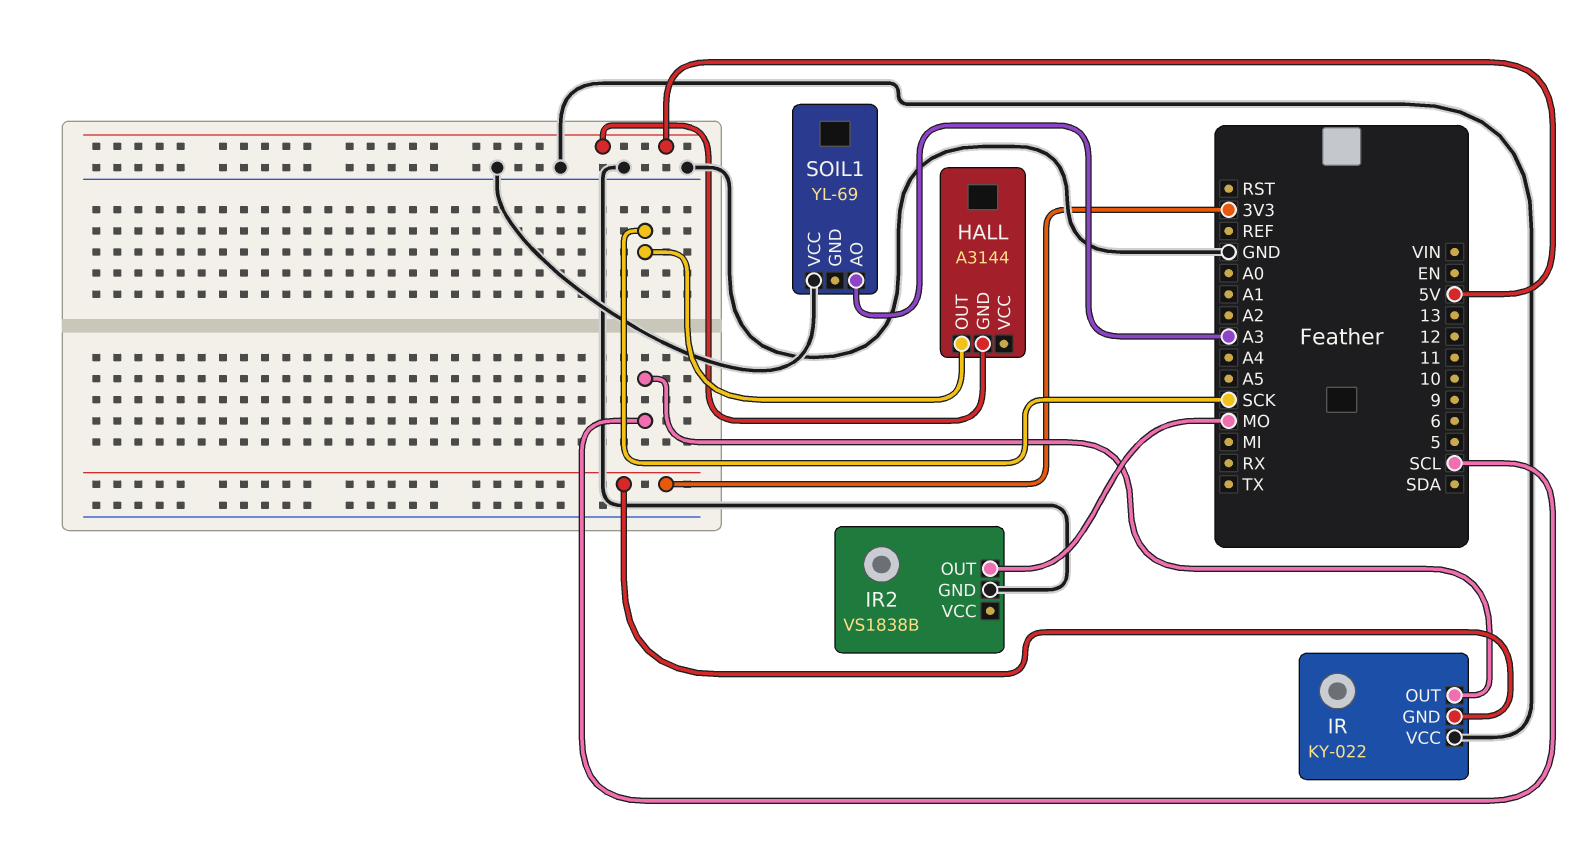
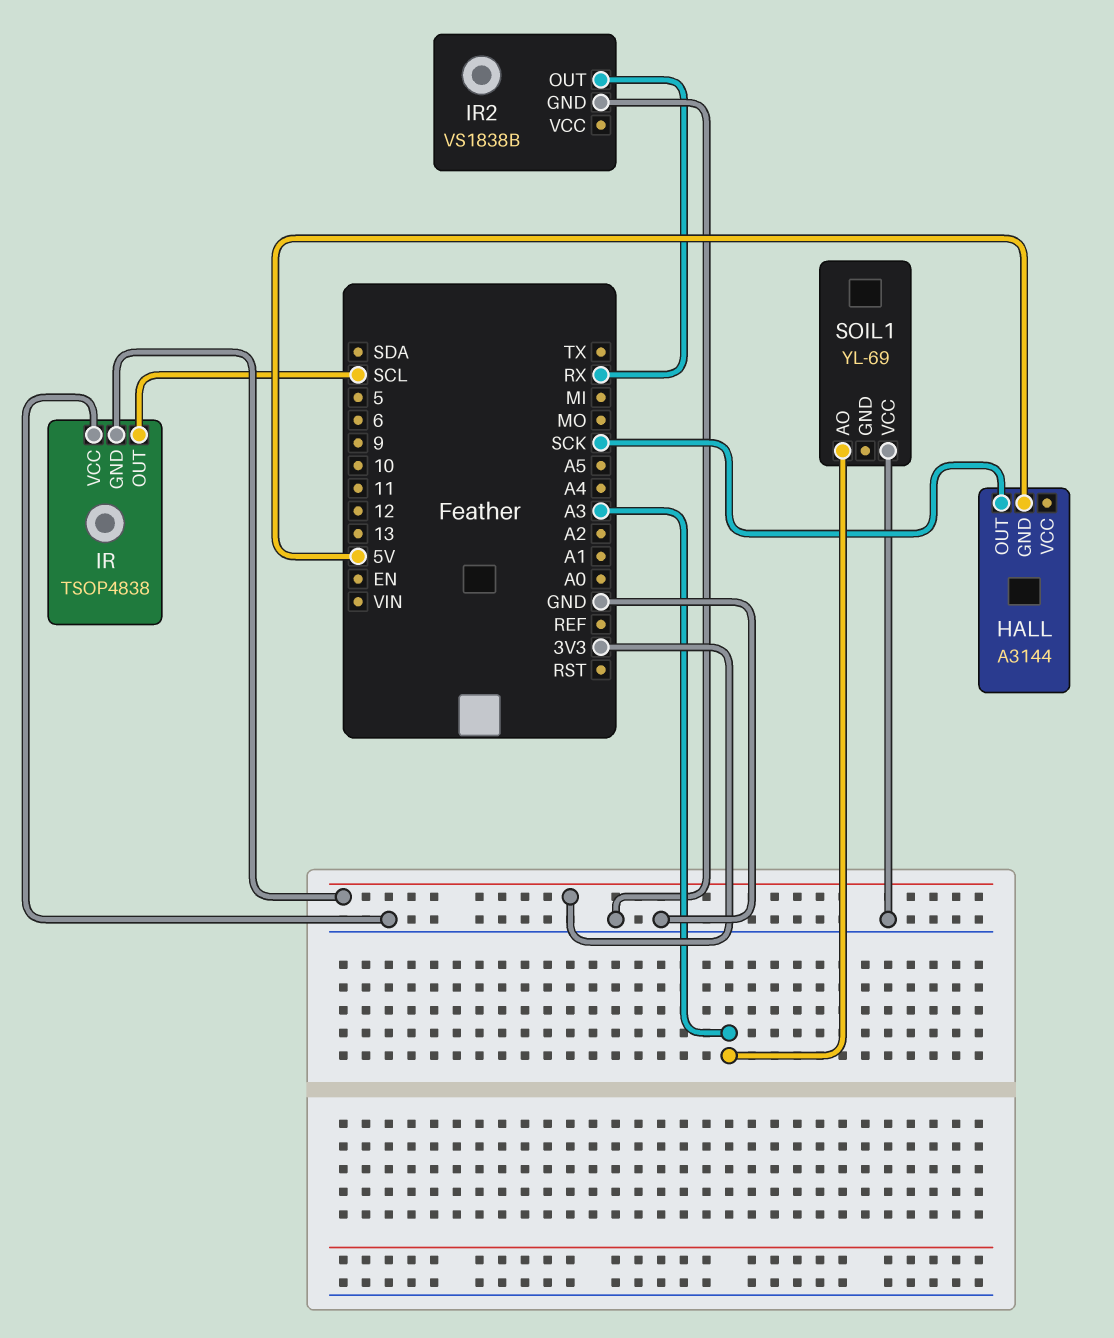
IR: KY-022 -> TSOP4838
IR2 pin OUT: MO -> RX

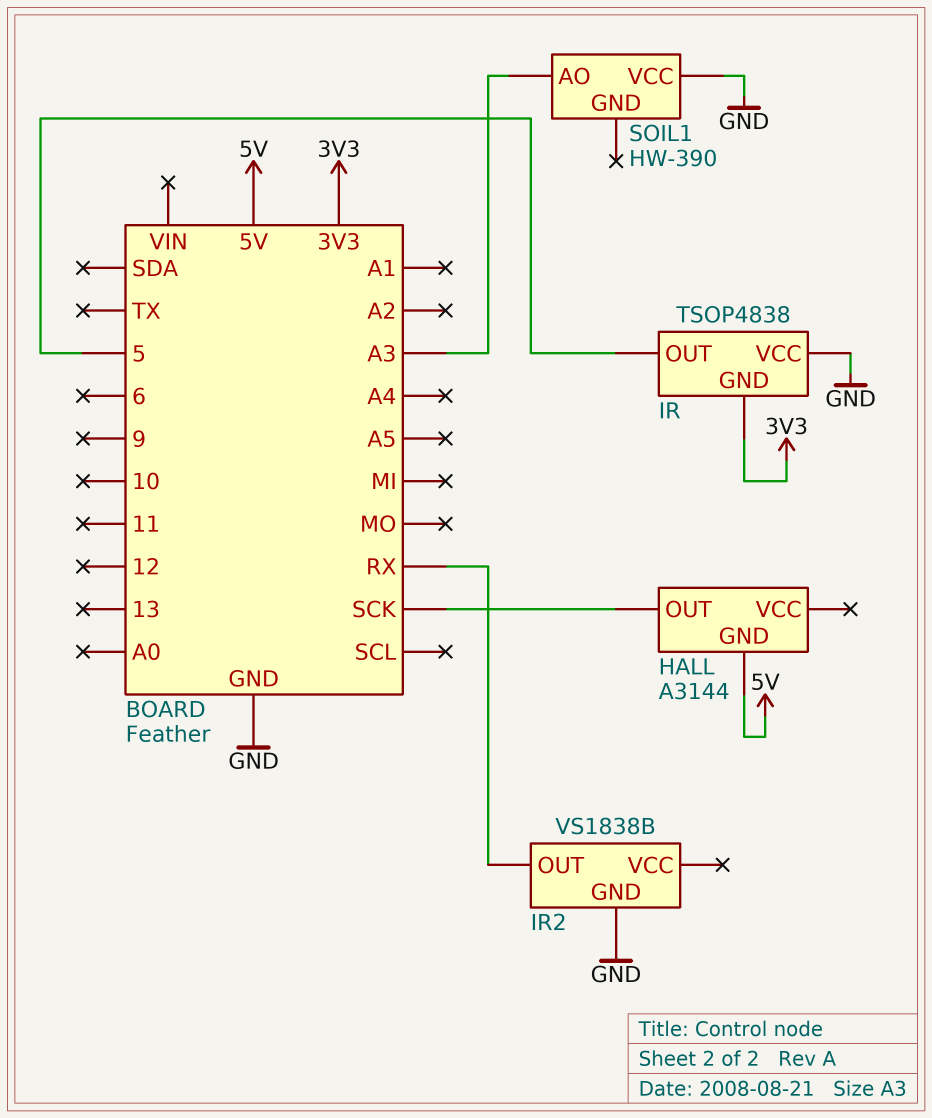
IR pin OUT: SCL -> 5
SOIL1: YL-69 -> HW-390

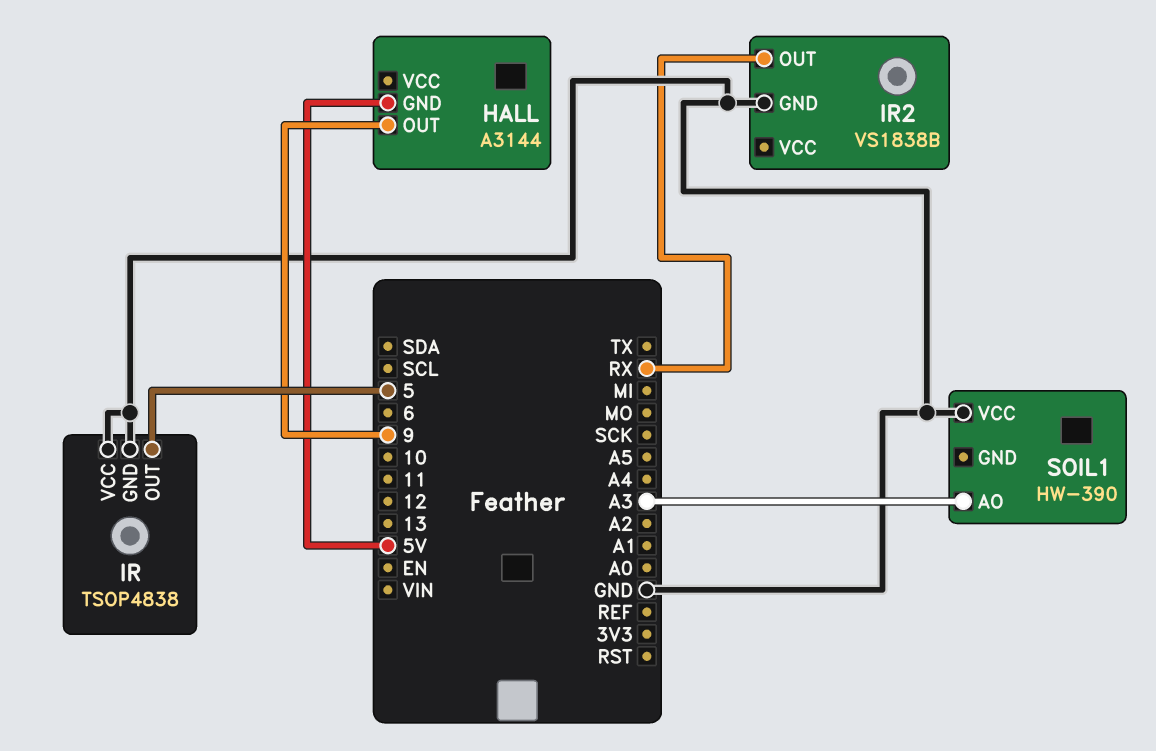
HALL pin OUT: SCK -> 9
IR pin GND: 3V3 -> GND

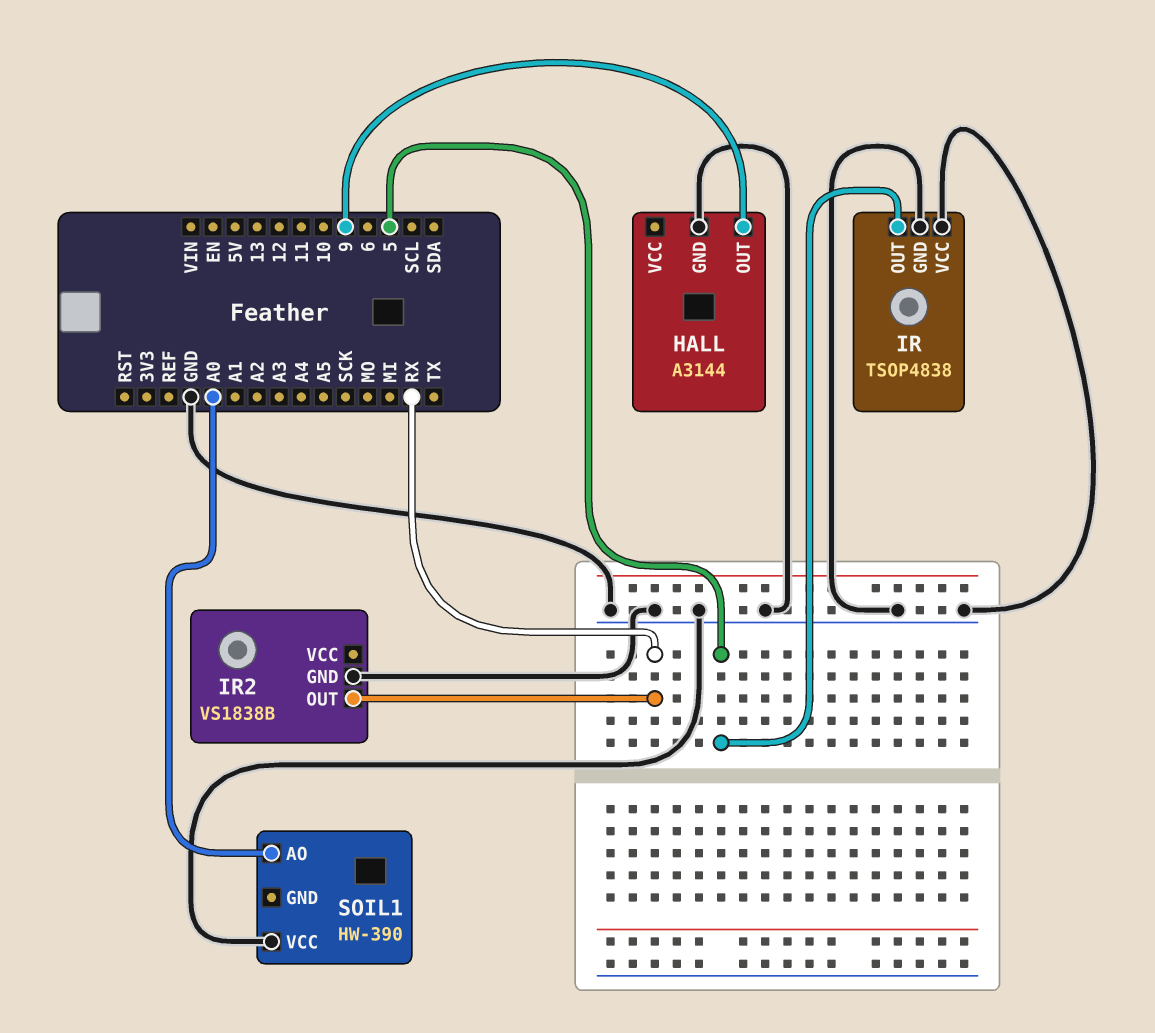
HALL pin GND: 5V -> GND
SOIL1 pin AO: A3 -> A0

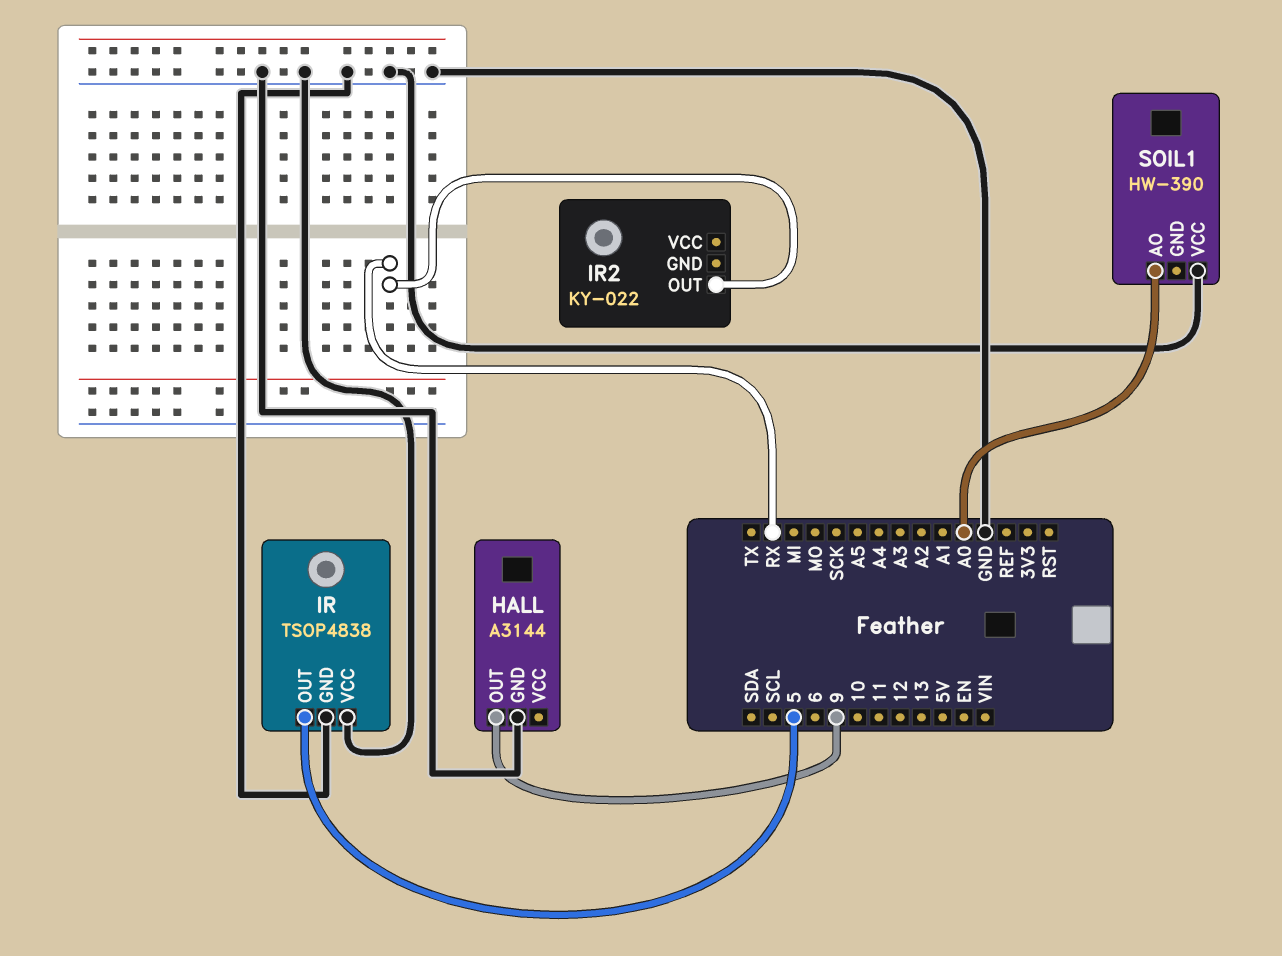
IR2: VS1838B -> KY-022
IR2 pin GND: GND -> none

